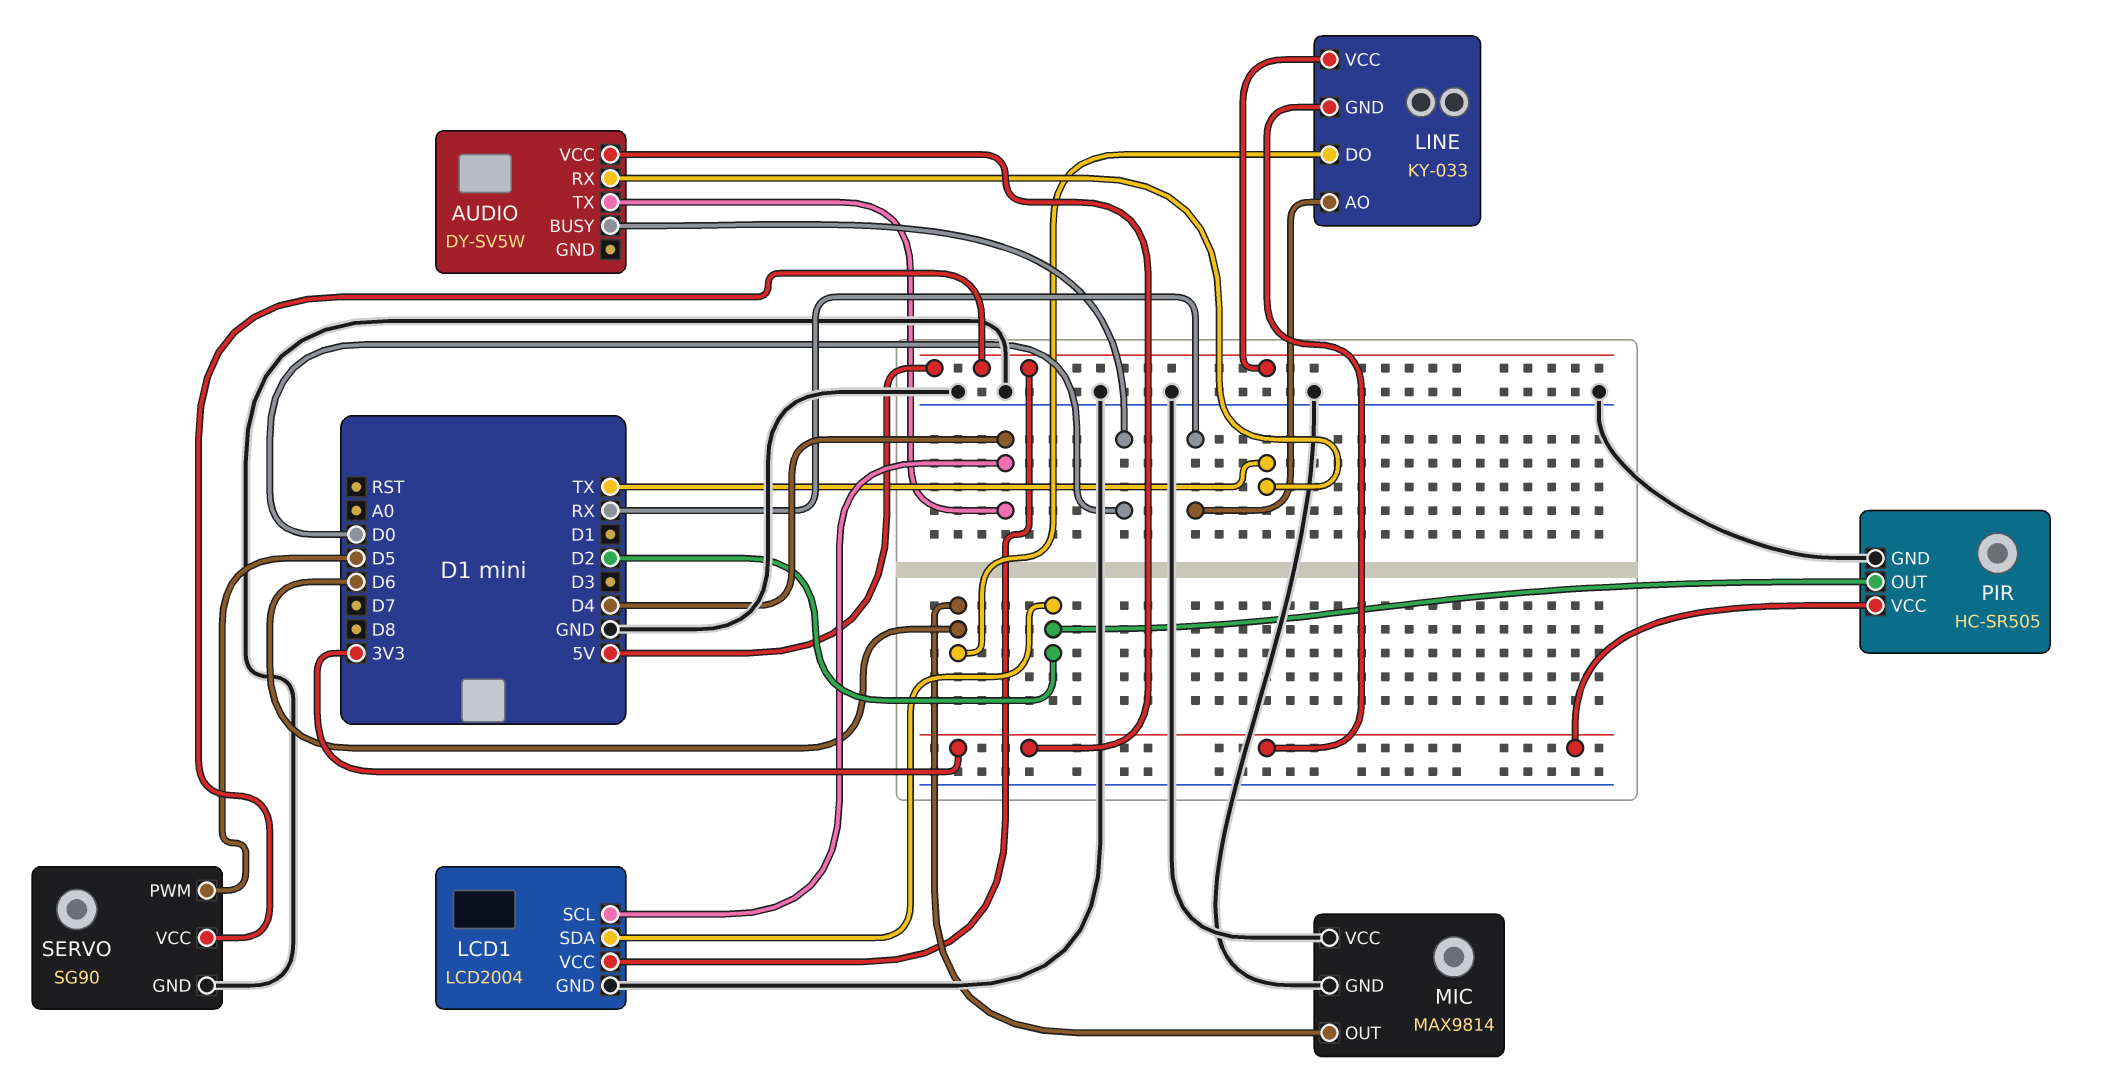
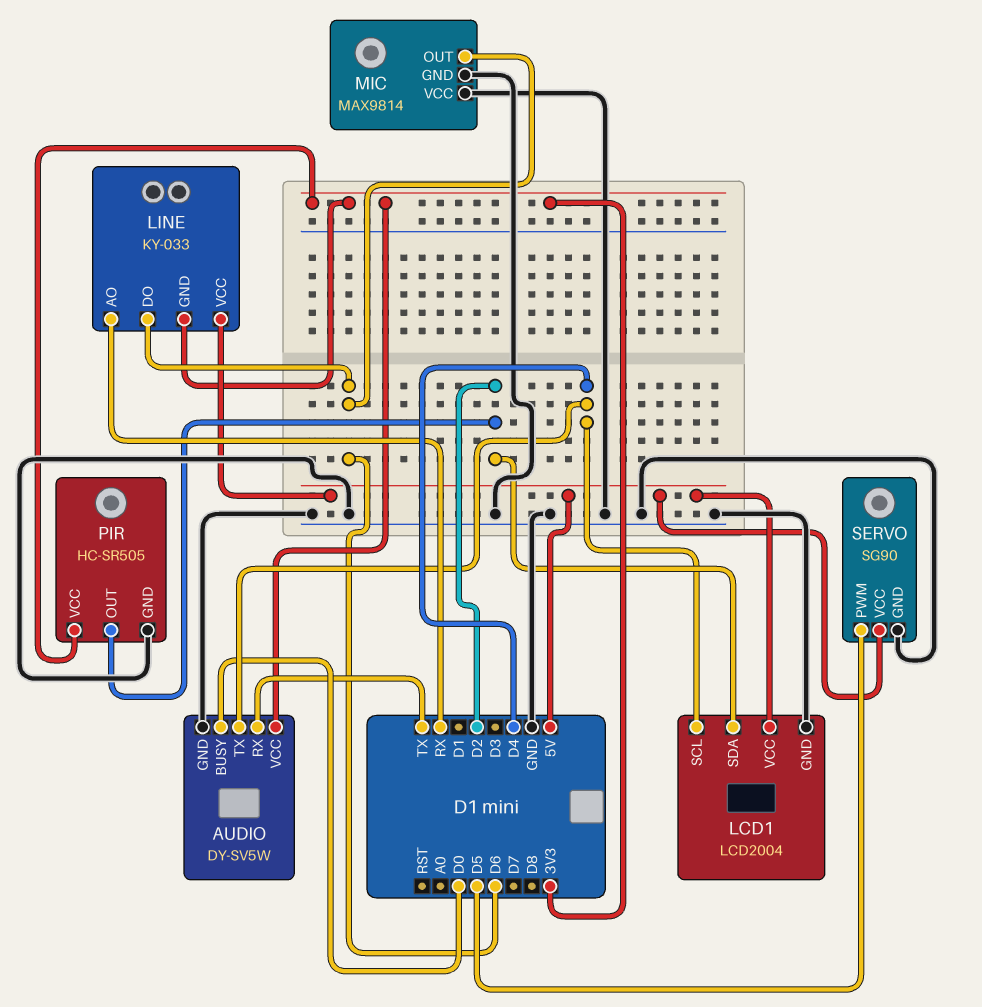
AUDIO pin GND: none -> GND

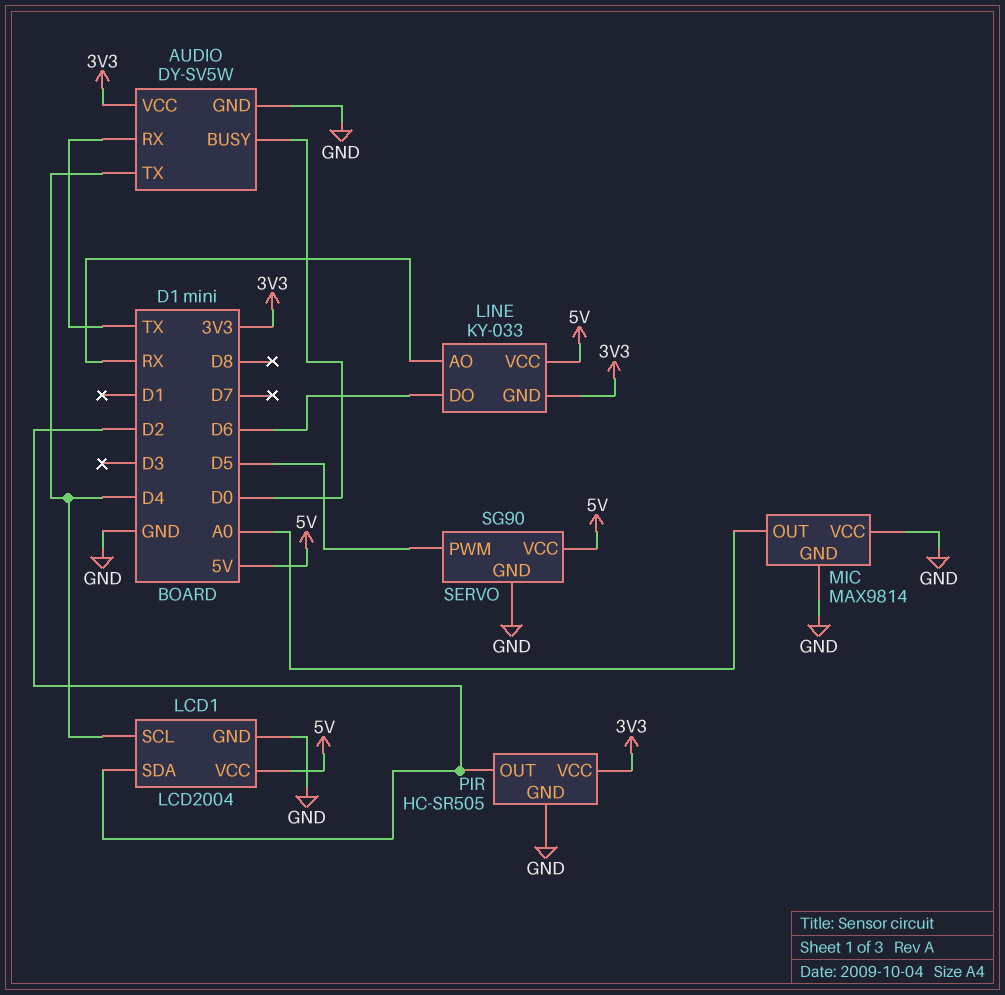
MIC pin OUT: D6 -> A0

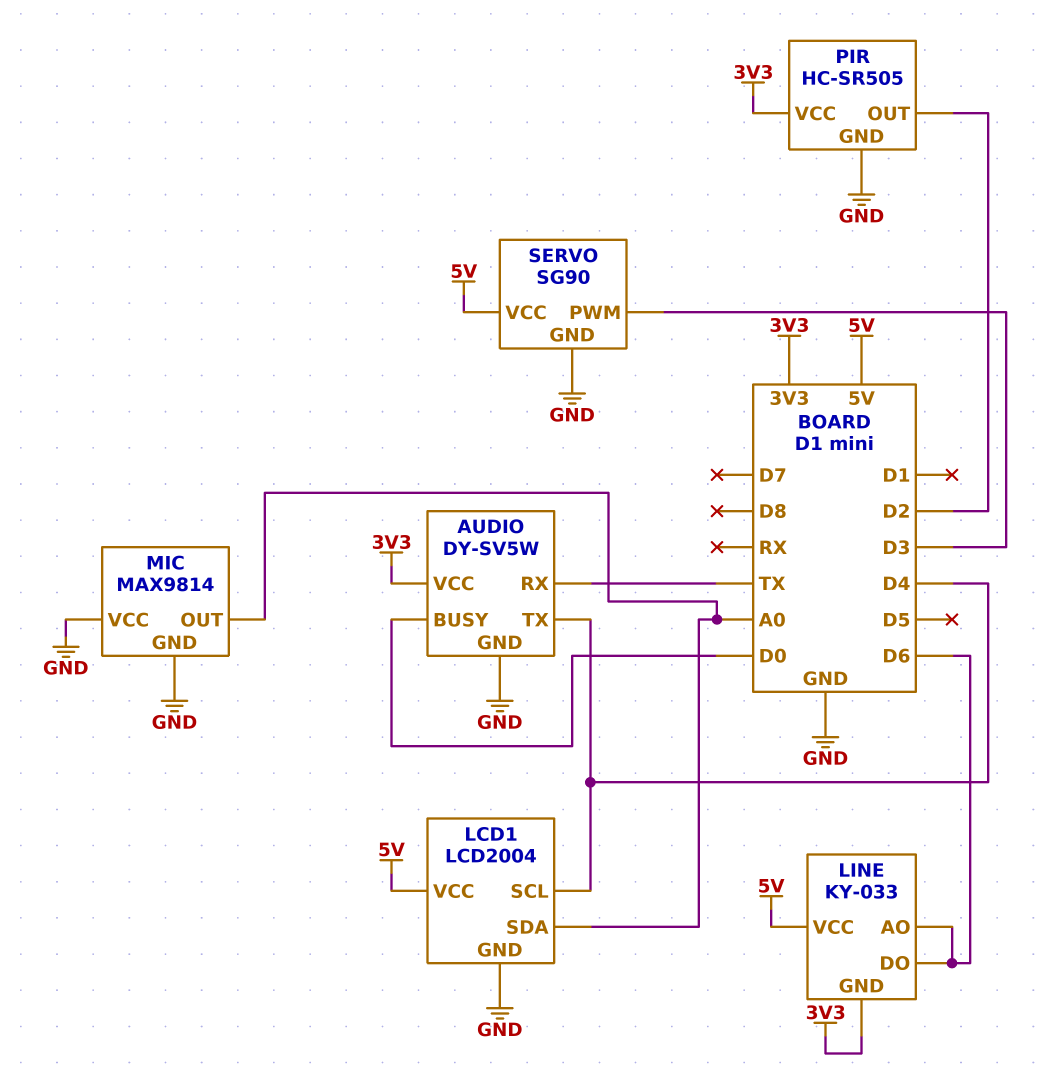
LCD1 pin SDA: D2 -> A0
LINE pin AO: RX -> D6
SERVO pin PWM: D5 -> D3

